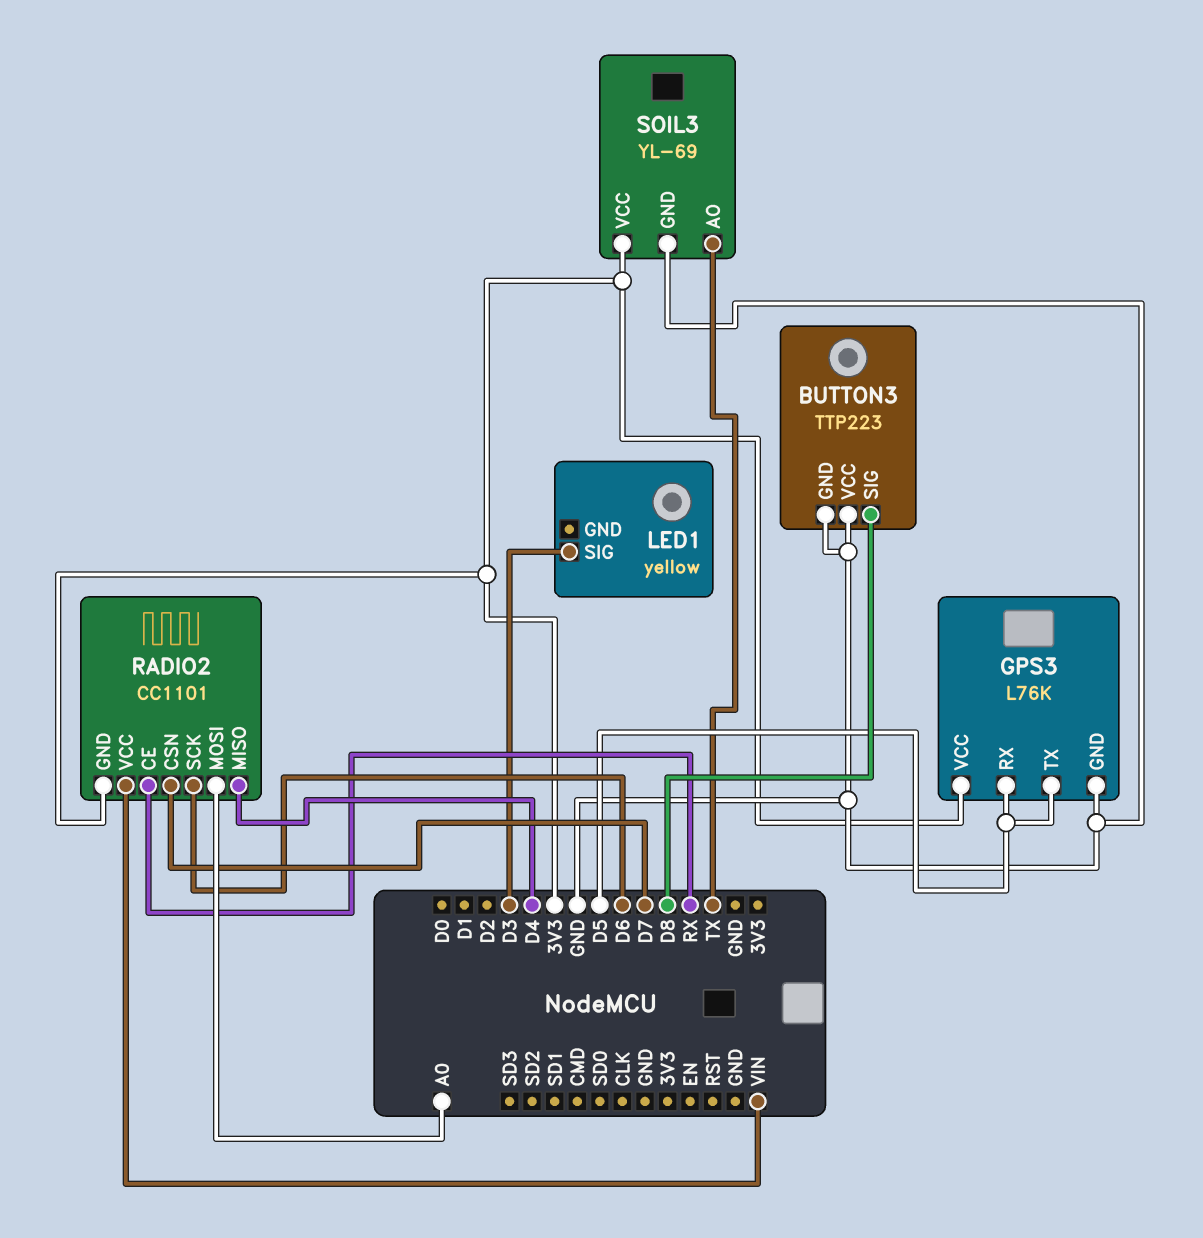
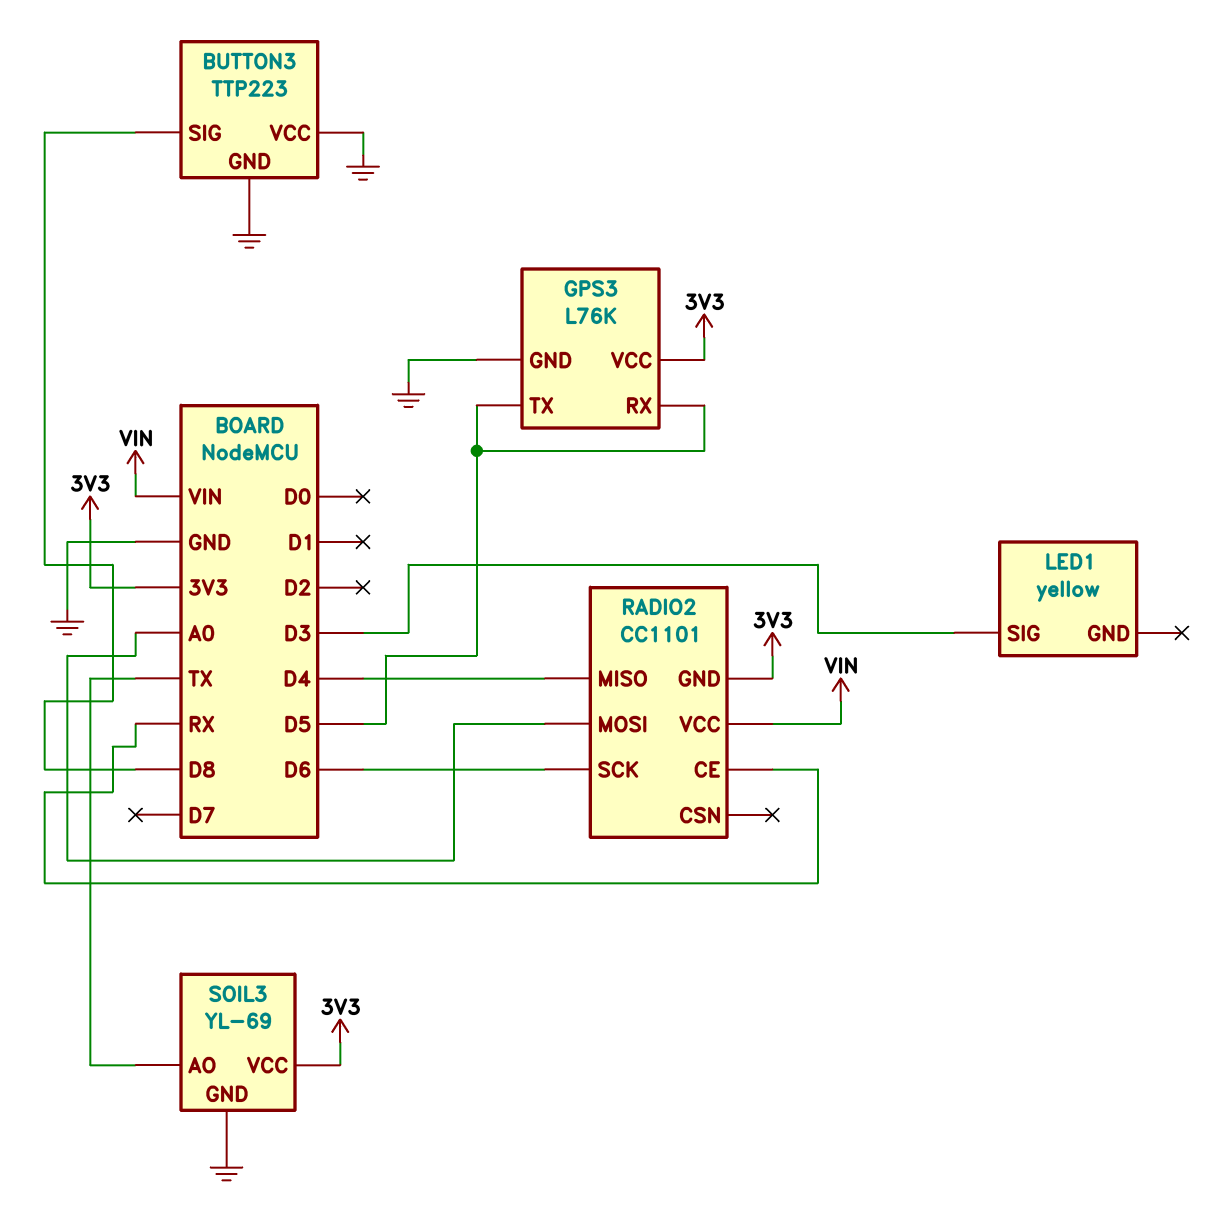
RADIO2 pin CSN: D7 -> none

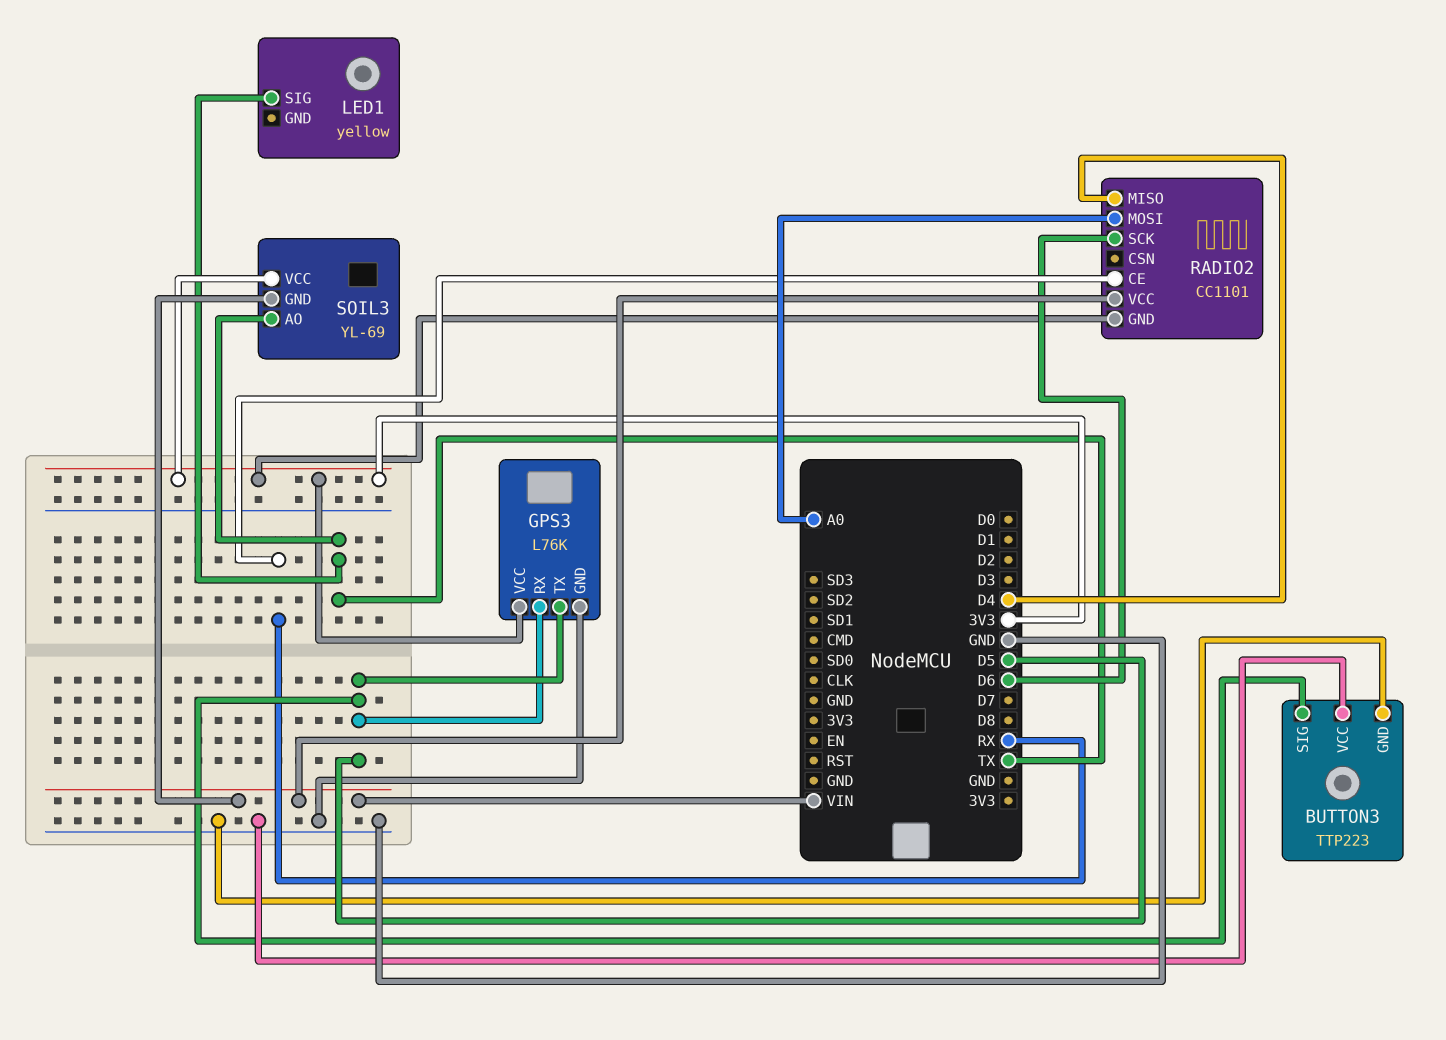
BUTTON3 pin SIG: D8 -> D5
LED1 pin SIG: D3 -> TX
SOIL3 pin GND: GND -> VIN

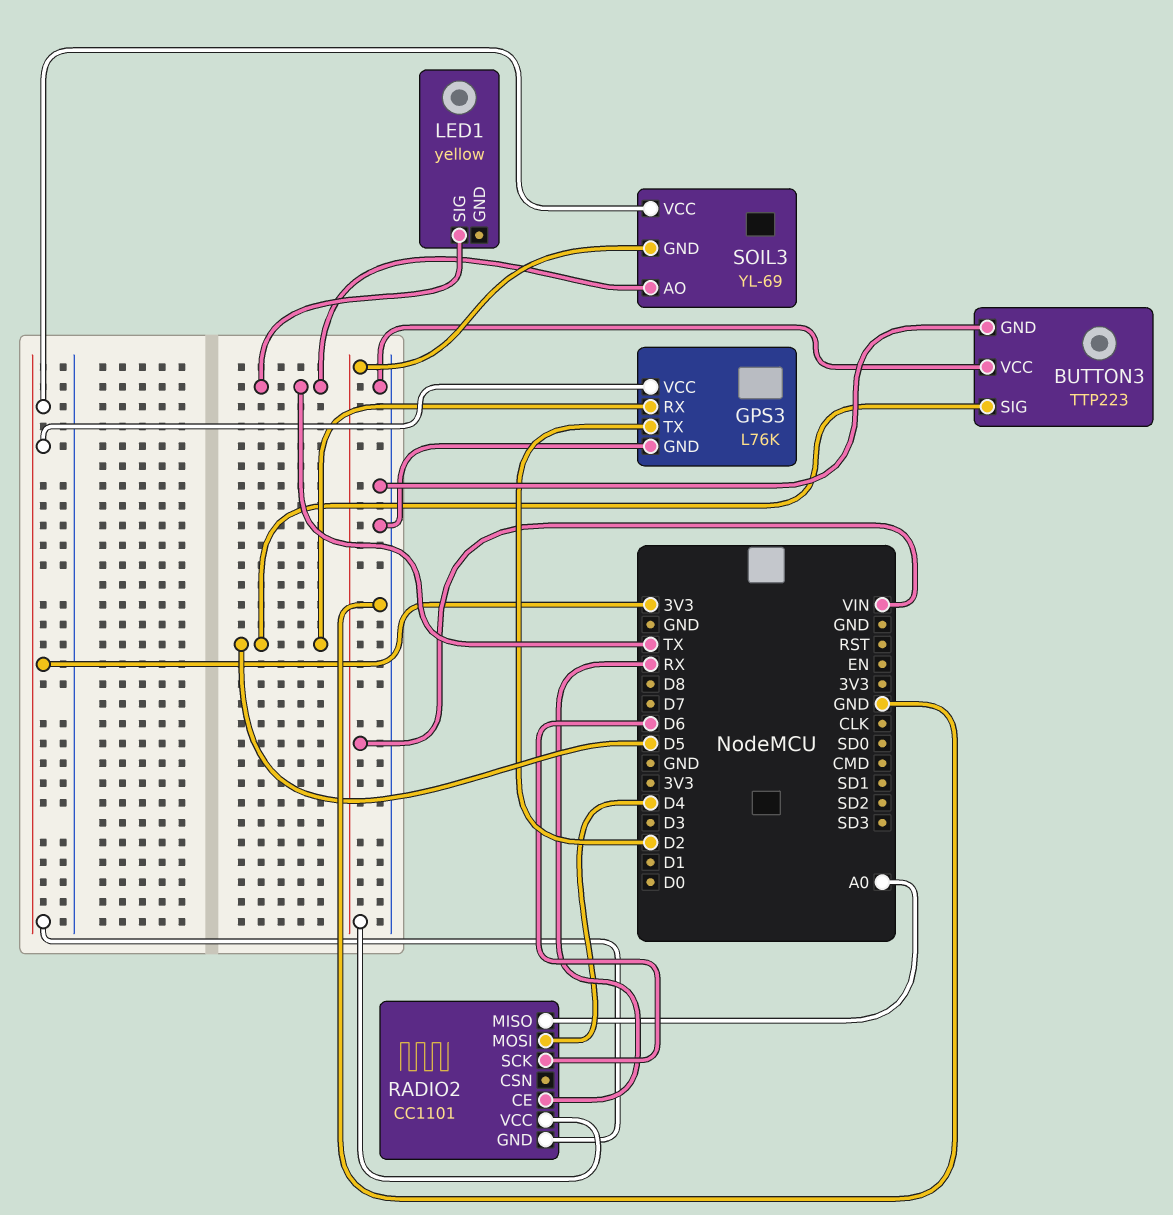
GPS3 pin TX: D5 -> D2
RADIO2 pin MISO: D4 -> A0
RADIO2 pin MOSI: A0 -> D4

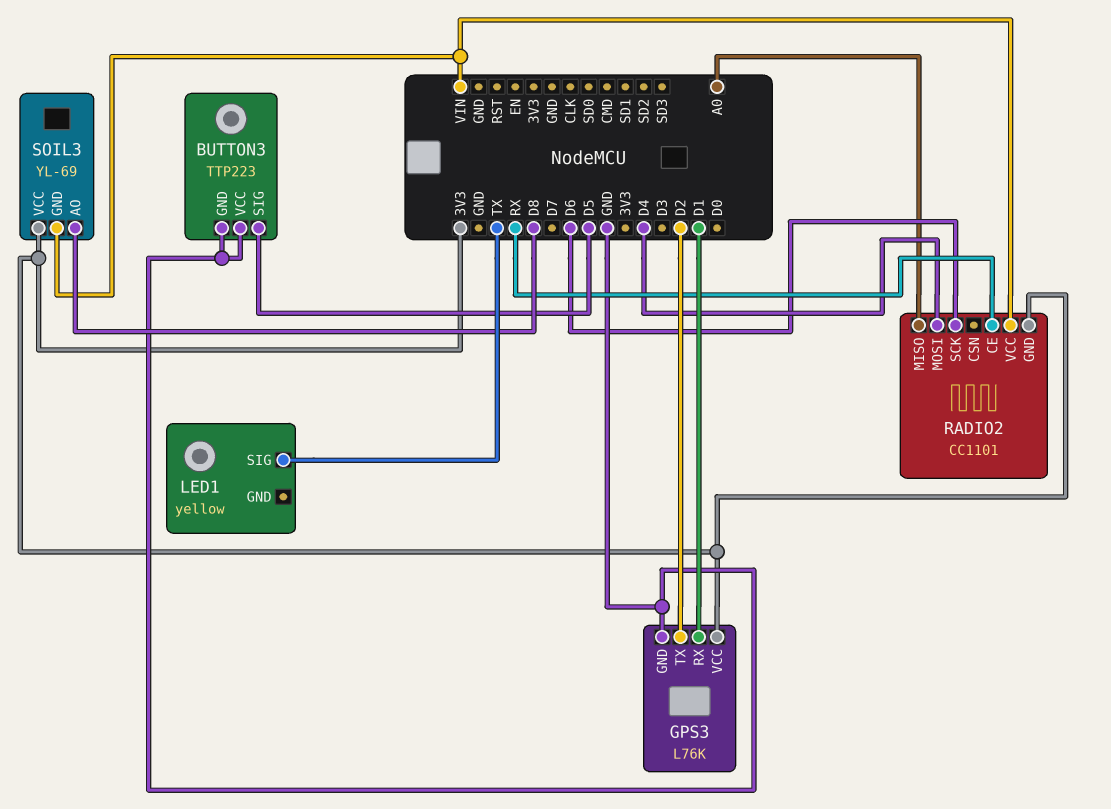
GPS3 pin RX: D5 -> D1
SOIL3 pin AO: TX -> D8

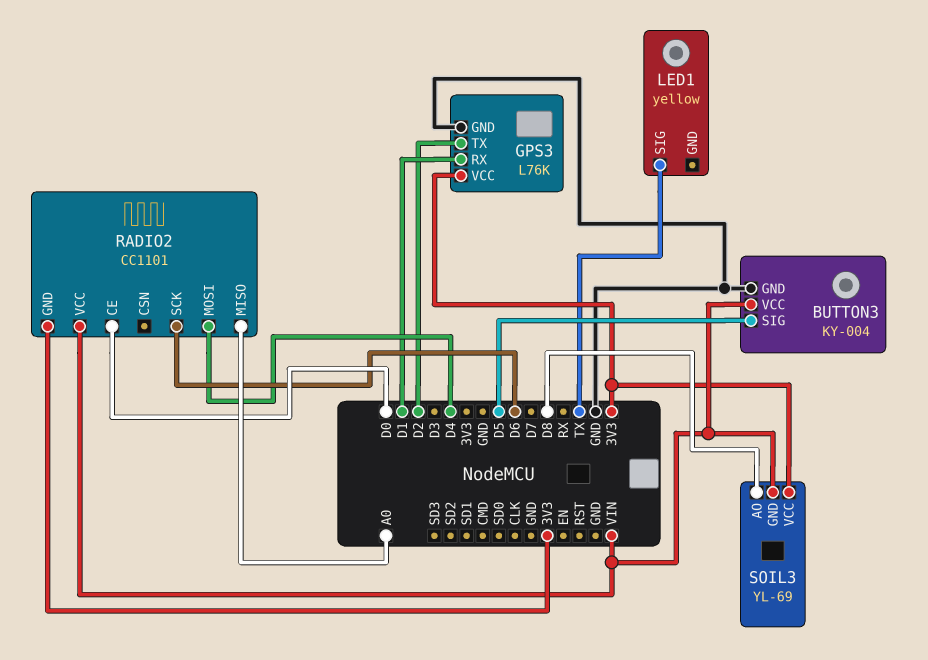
BUTTON3: TTP223 -> KY-004
BUTTON3 pin VCC: GND -> VIN
RADIO2 pin CE: RX -> D0

